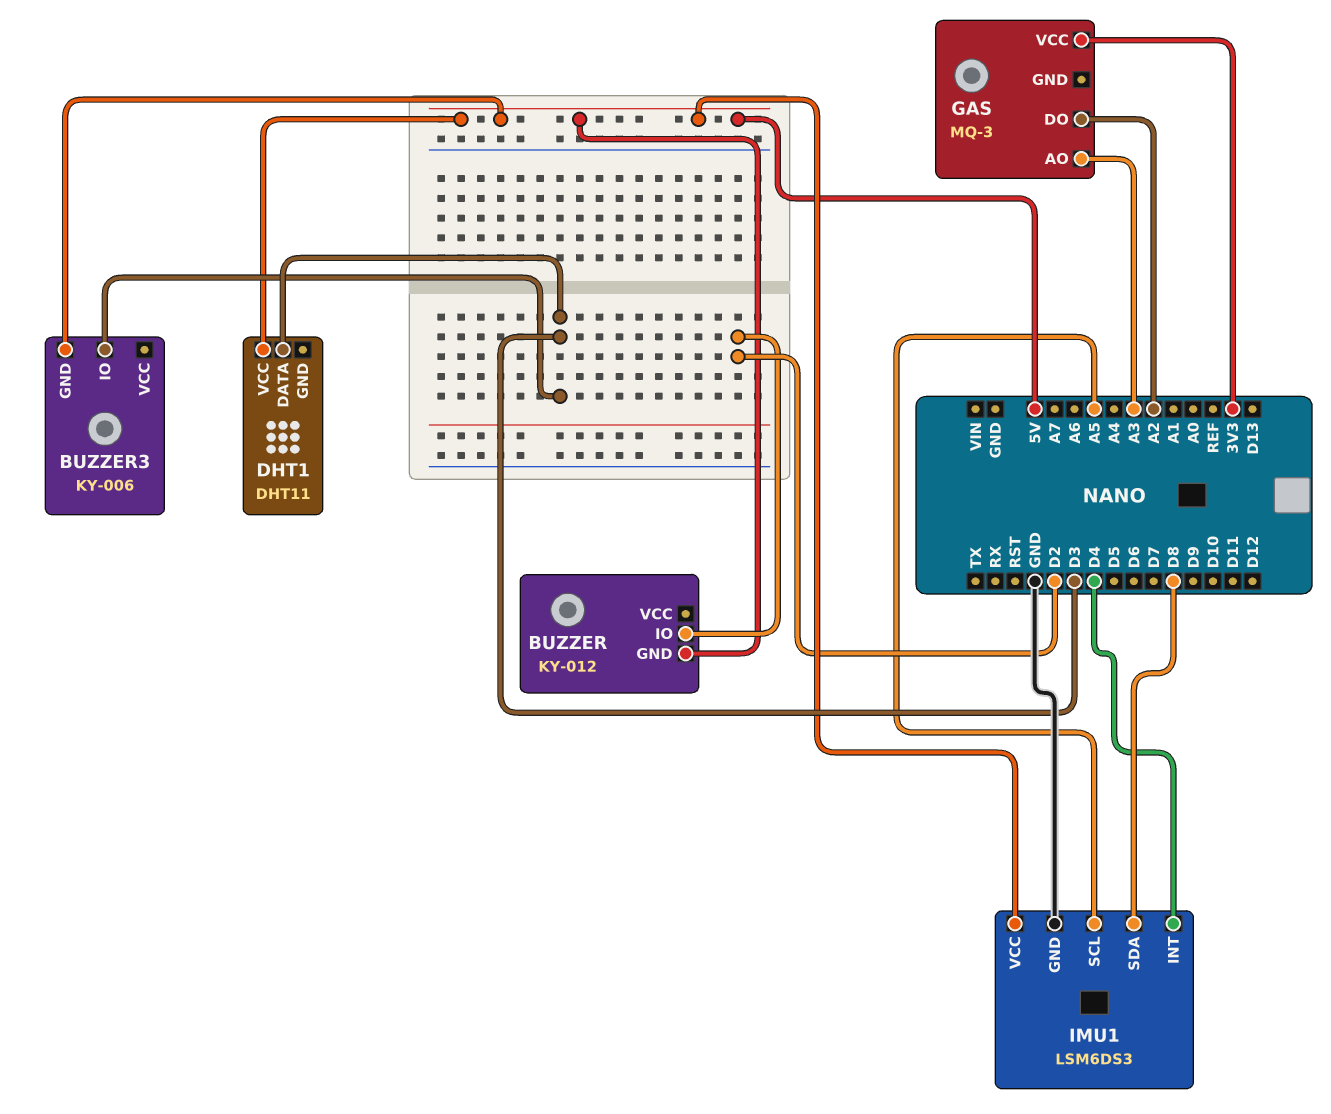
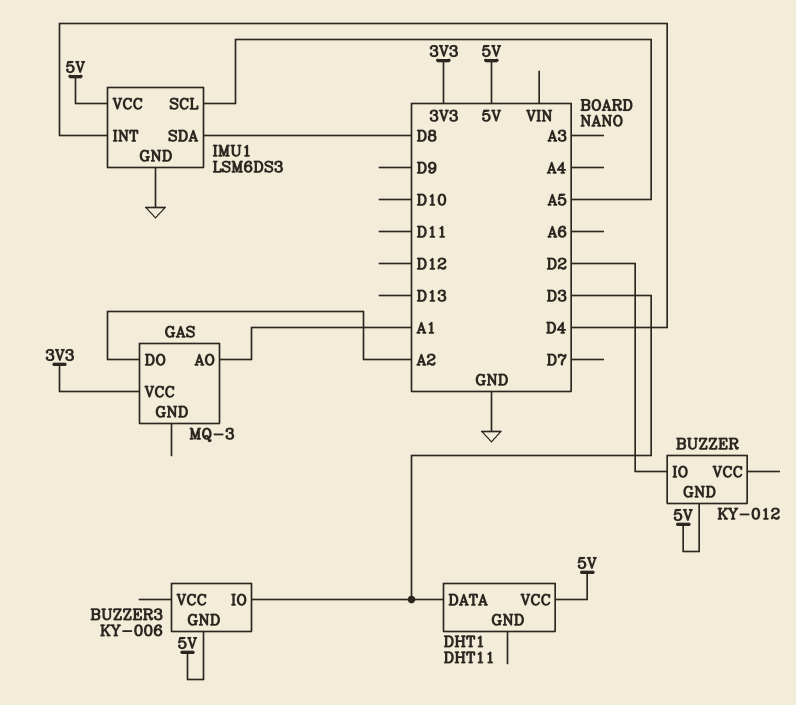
GAS pin AO: A3 -> A1

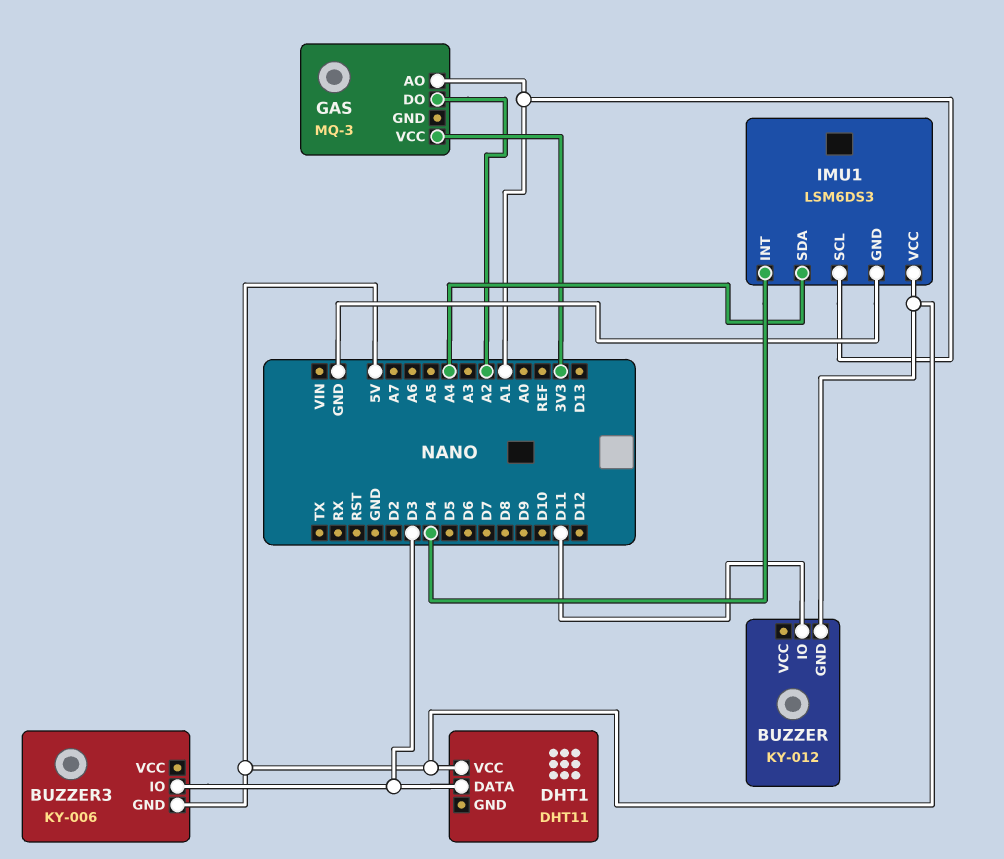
BUZZER pin IO: D2 -> D11
IMU1 pin SCL: A5 -> A1
IMU1 pin SDA: D8 -> A4

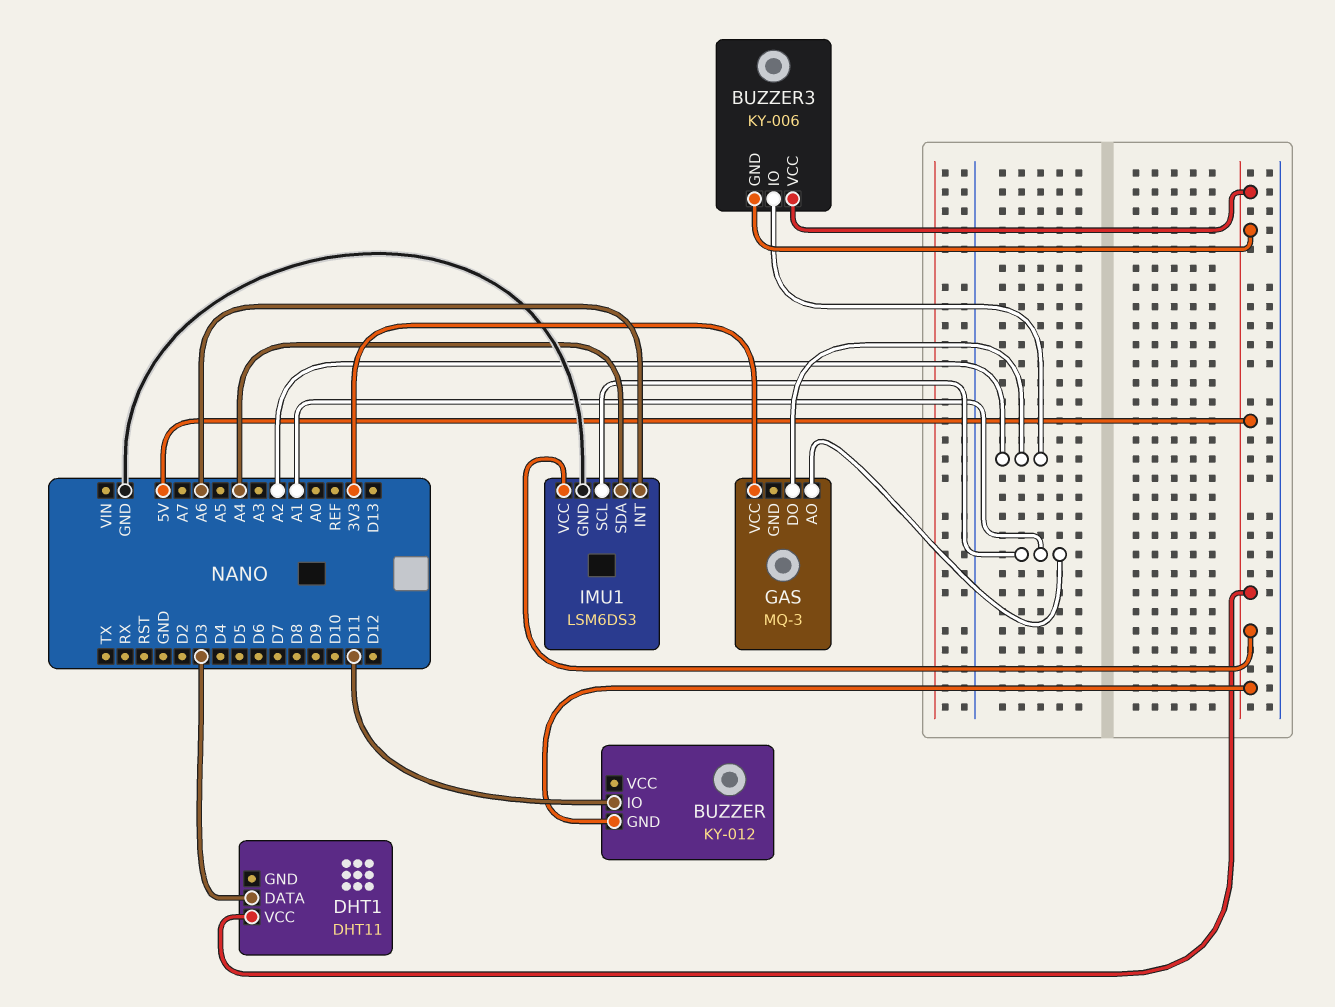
BUZZER3 pin IO: D3 -> A2
BUZZER3 pin VCC: none -> 5V
IMU1 pin INT: D4 -> A6

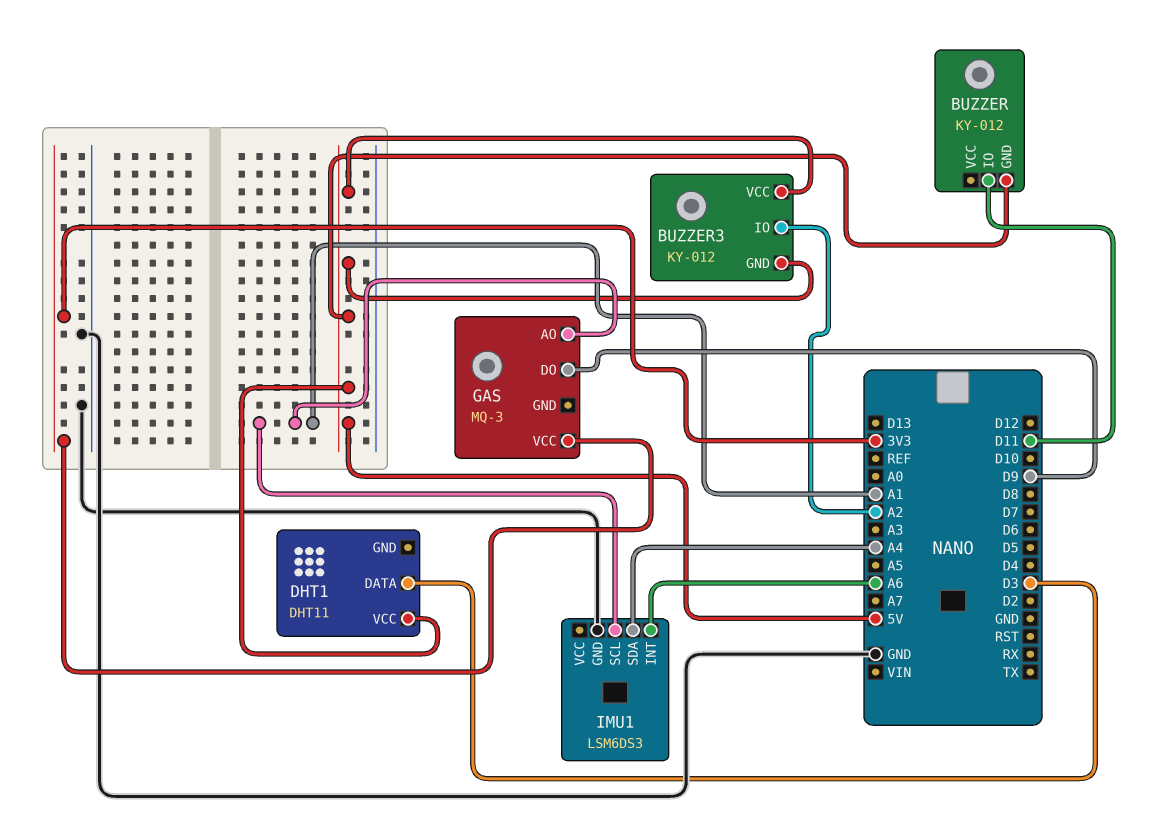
BUZZER3: KY-006 -> KY-012
GAS pin DO: A2 -> D9
IMU1 pin VCC: 5V -> none

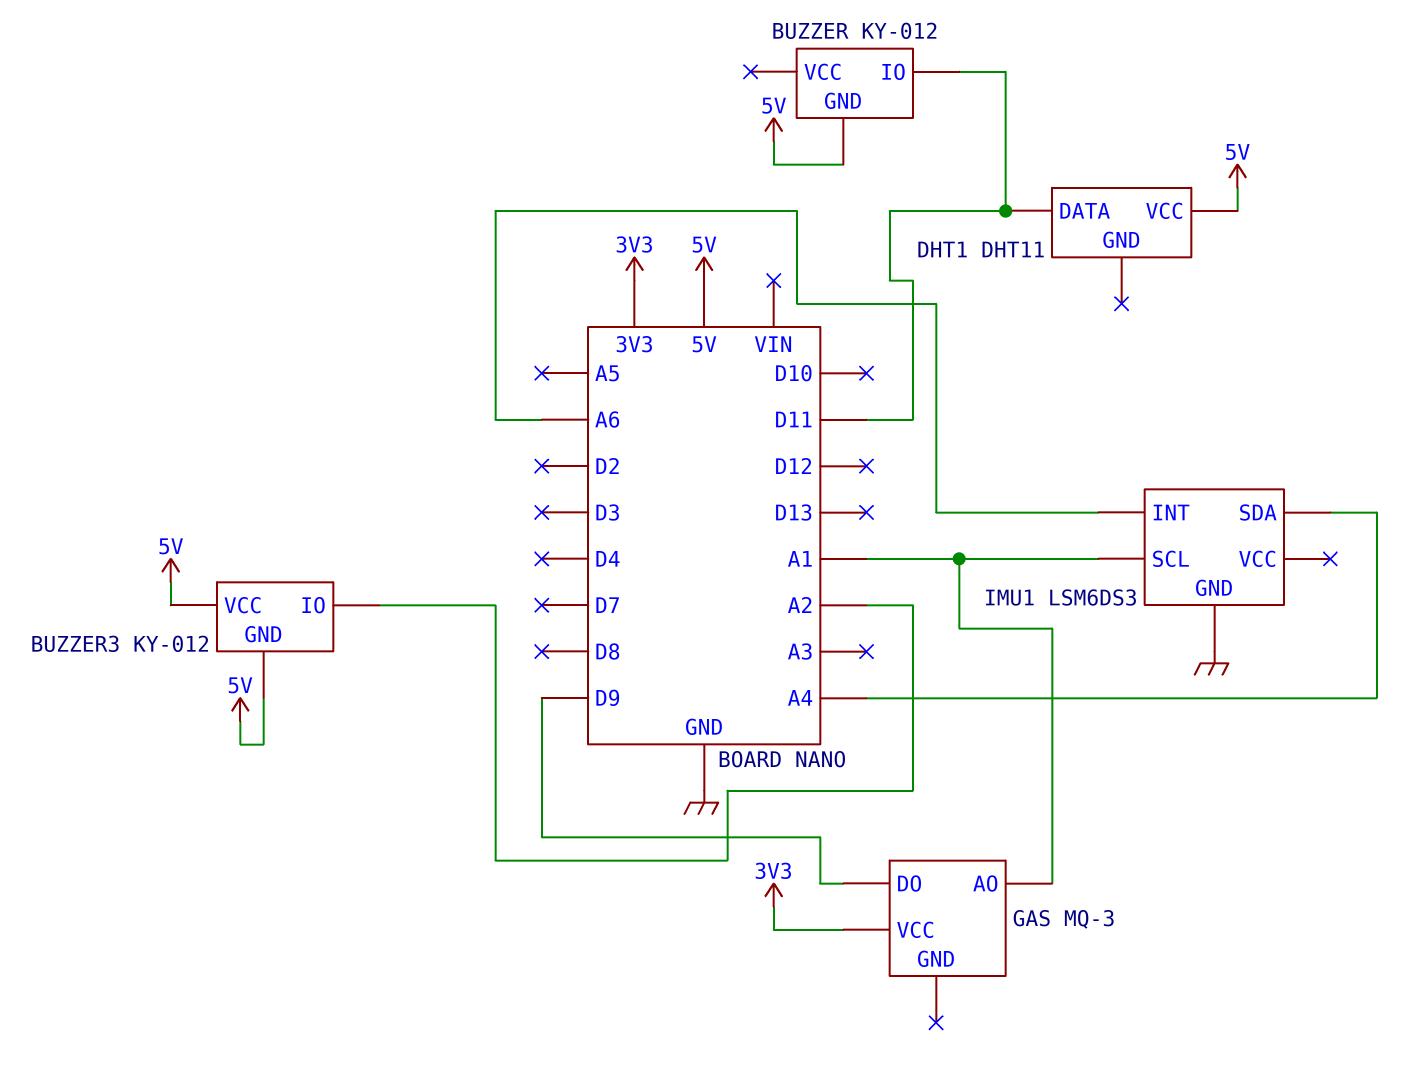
DHT1 pin DATA: D3 -> D11

